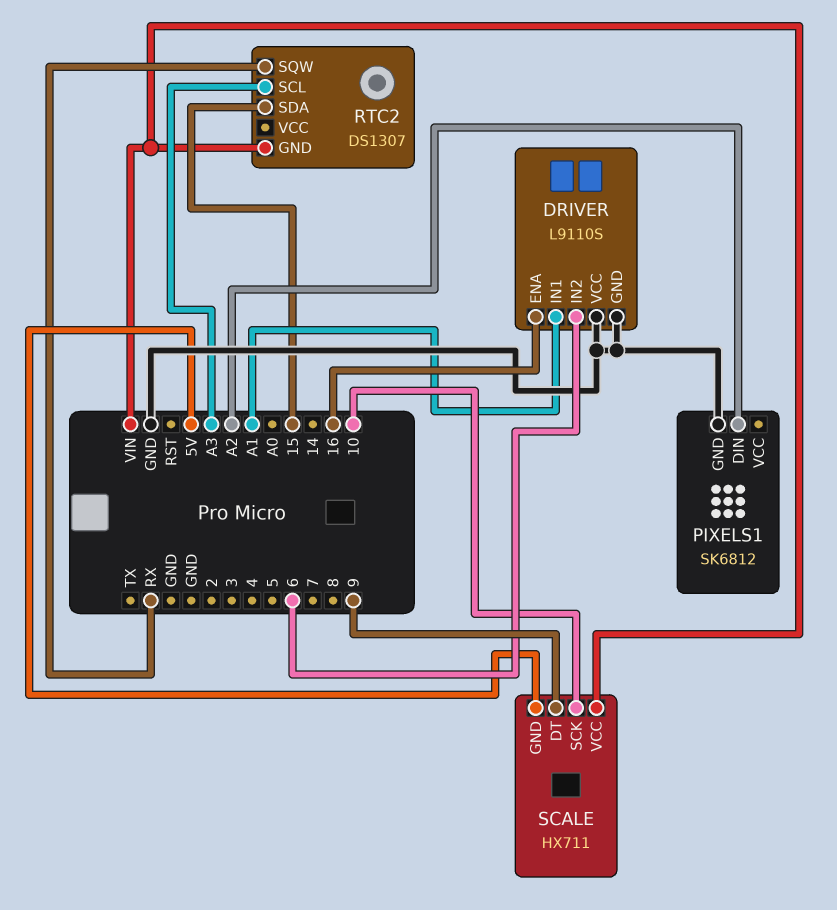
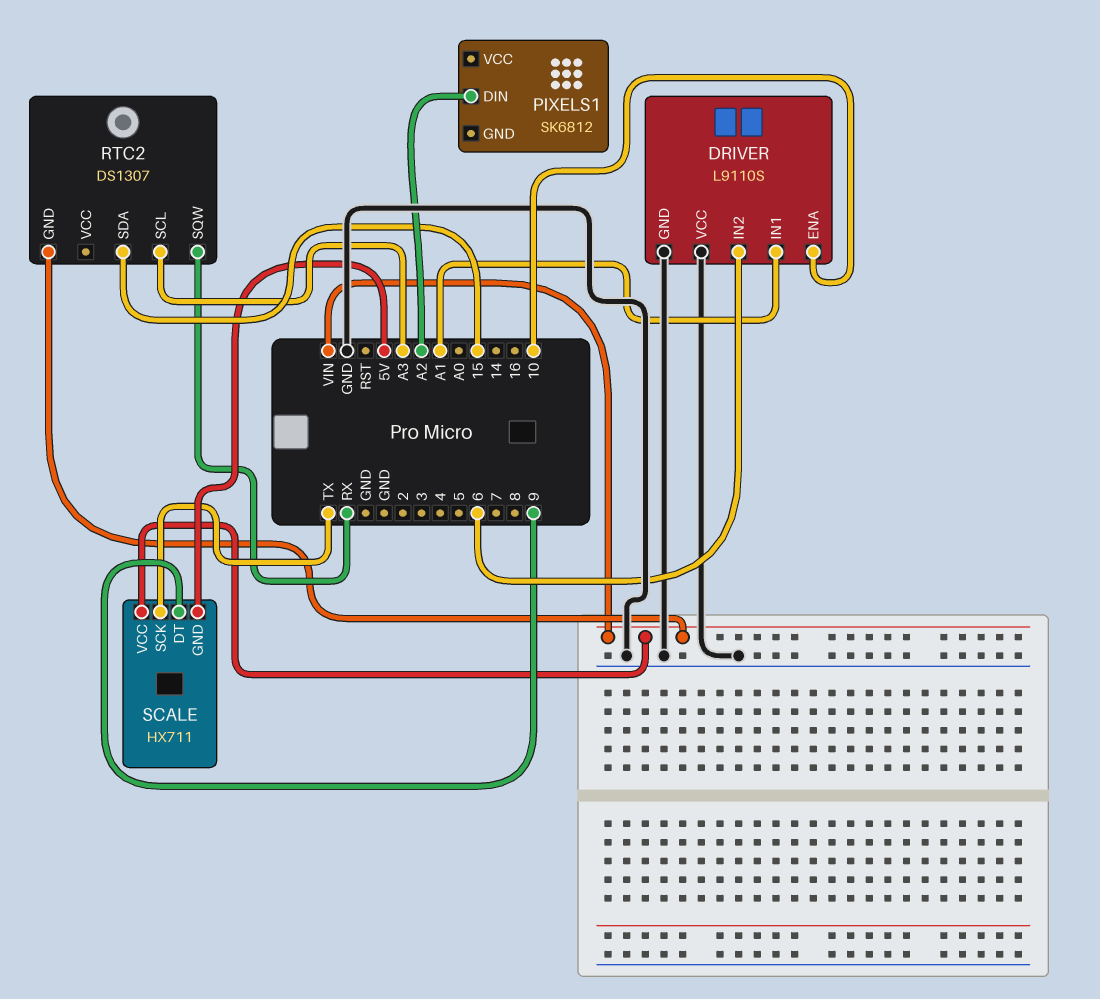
DRIVER pin ENA: 16 -> 10
PIXELS1 pin GND: GND -> none
SCALE pin SCK: 10 -> TX

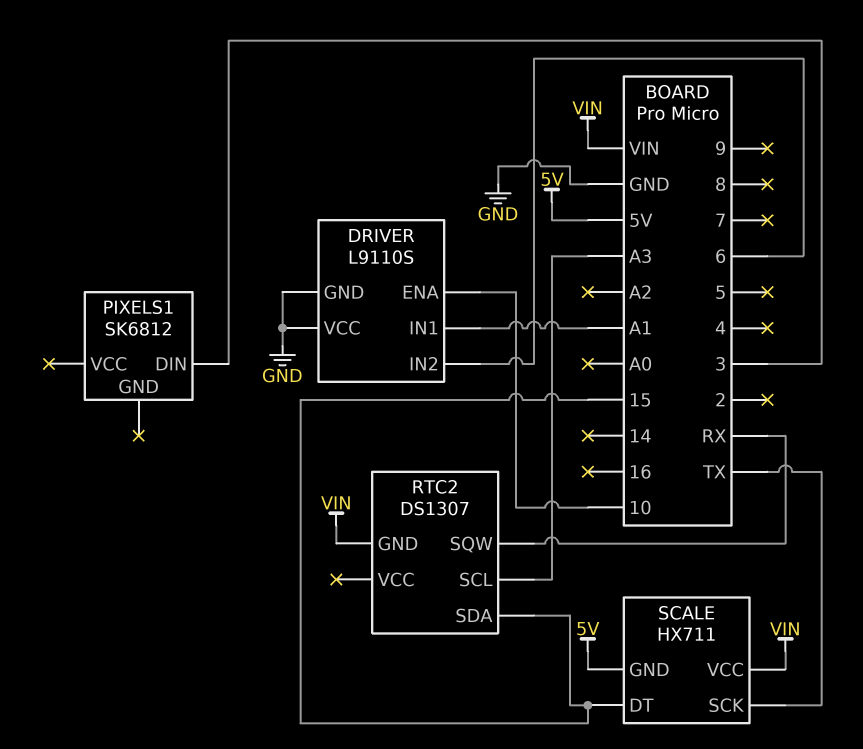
PIXELS1 pin DIN: A2 -> 3
SCALE pin DT: 9 -> 15

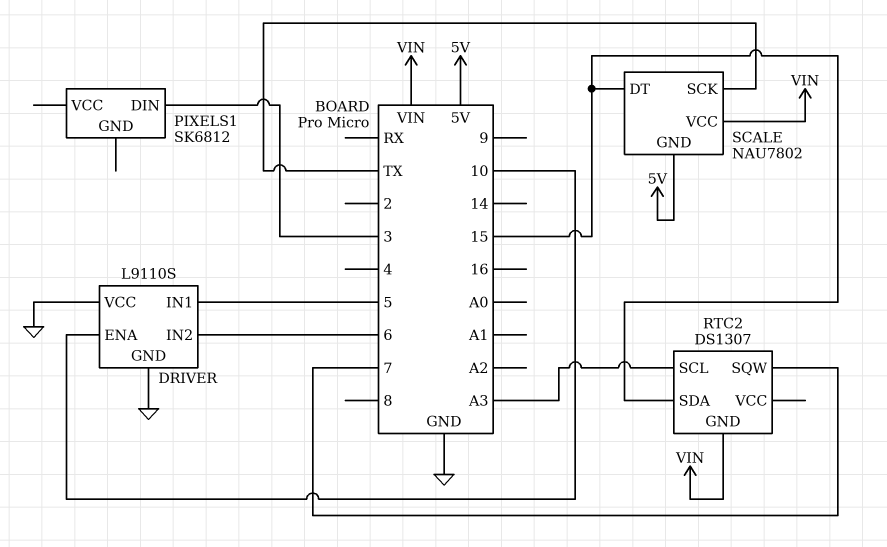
DRIVER pin IN1: A1 -> 5
RTC2 pin SQW: RX -> 7
SCALE: HX711 -> NAU7802

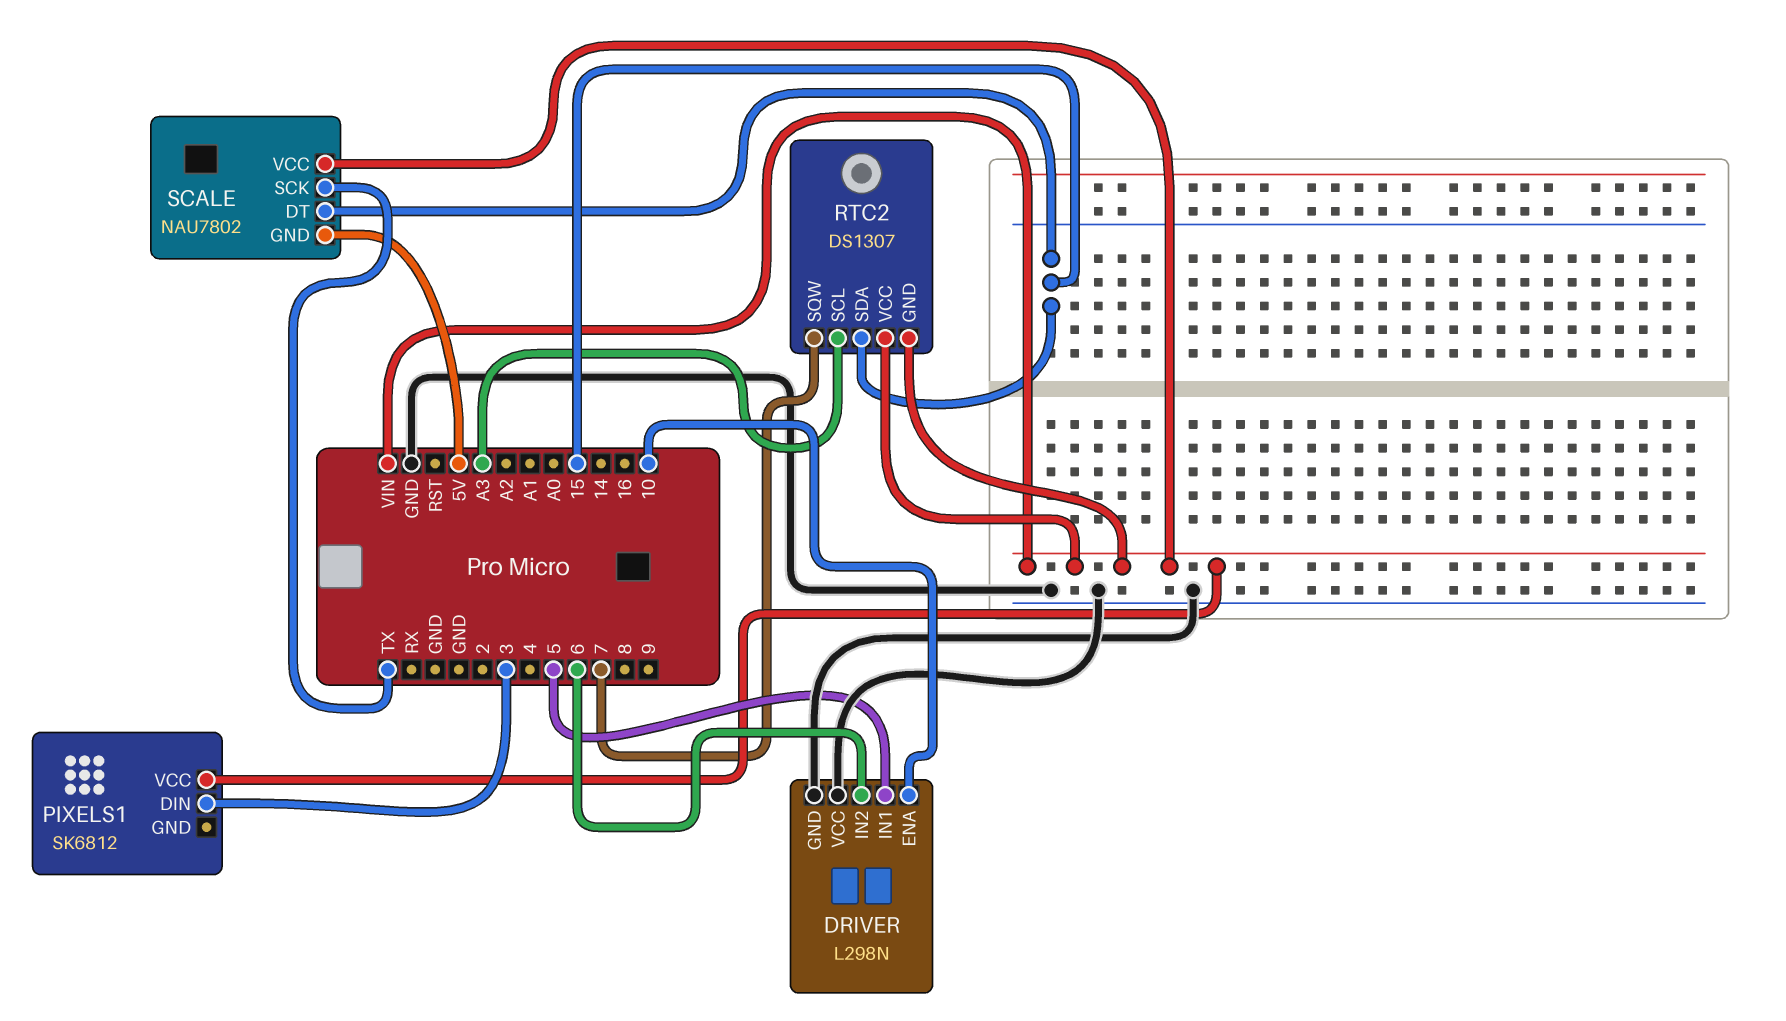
DRIVER: L9110S -> L298N
PIXELS1 pin VCC: none -> VIN
RTC2 pin VCC: none -> VIN

